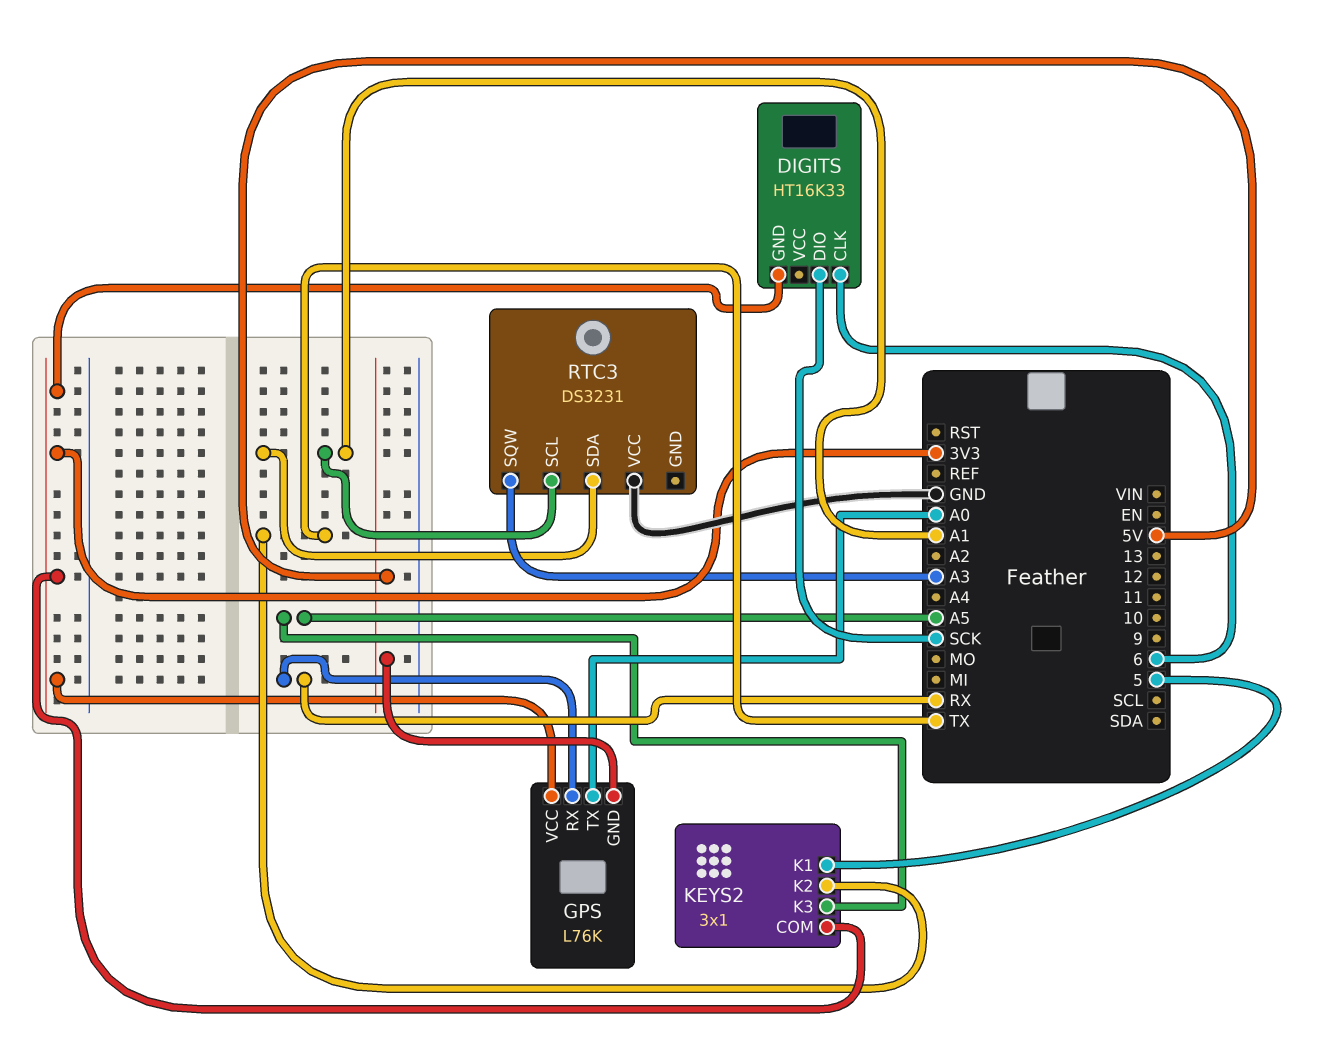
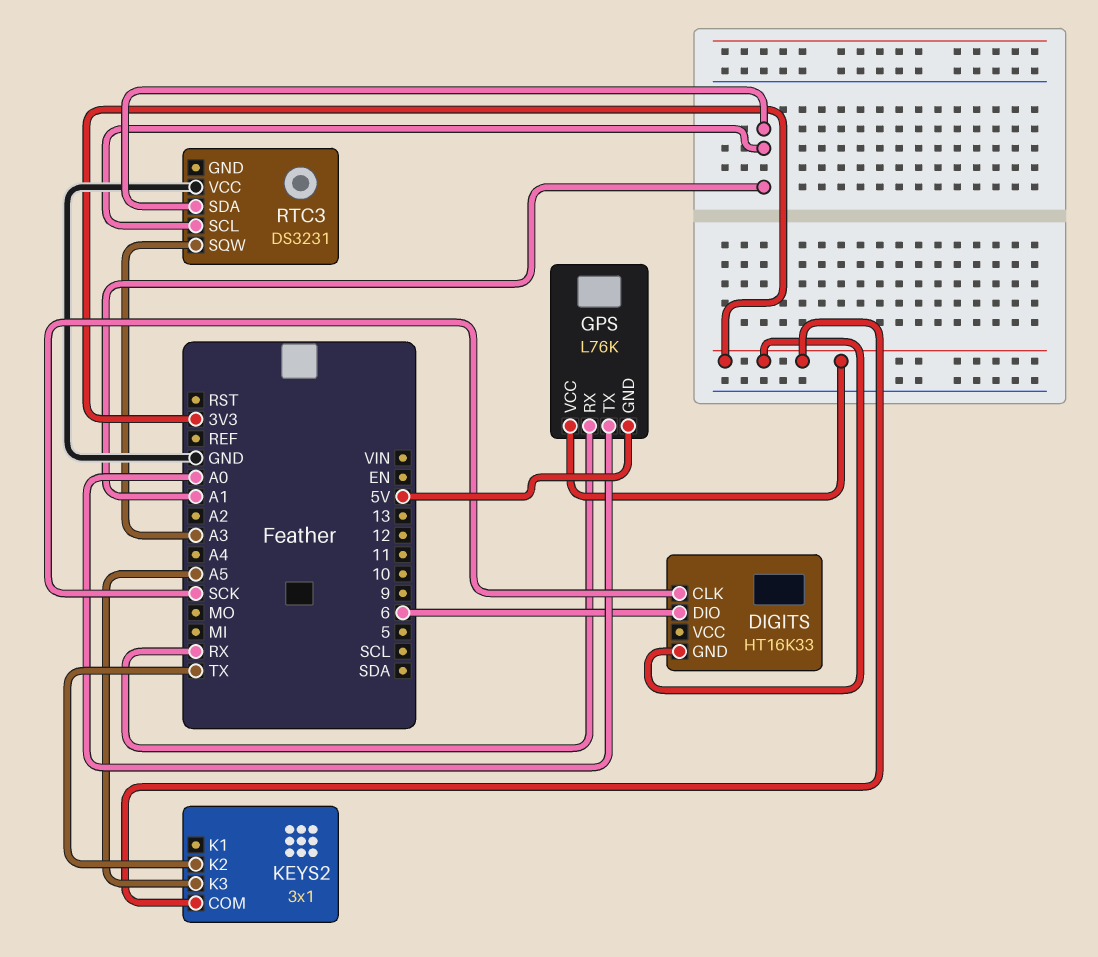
DIGITS pin CLK: 6 -> SCK
DIGITS pin DIO: SCK -> 6
KEYS2 pin K1: 5 -> none

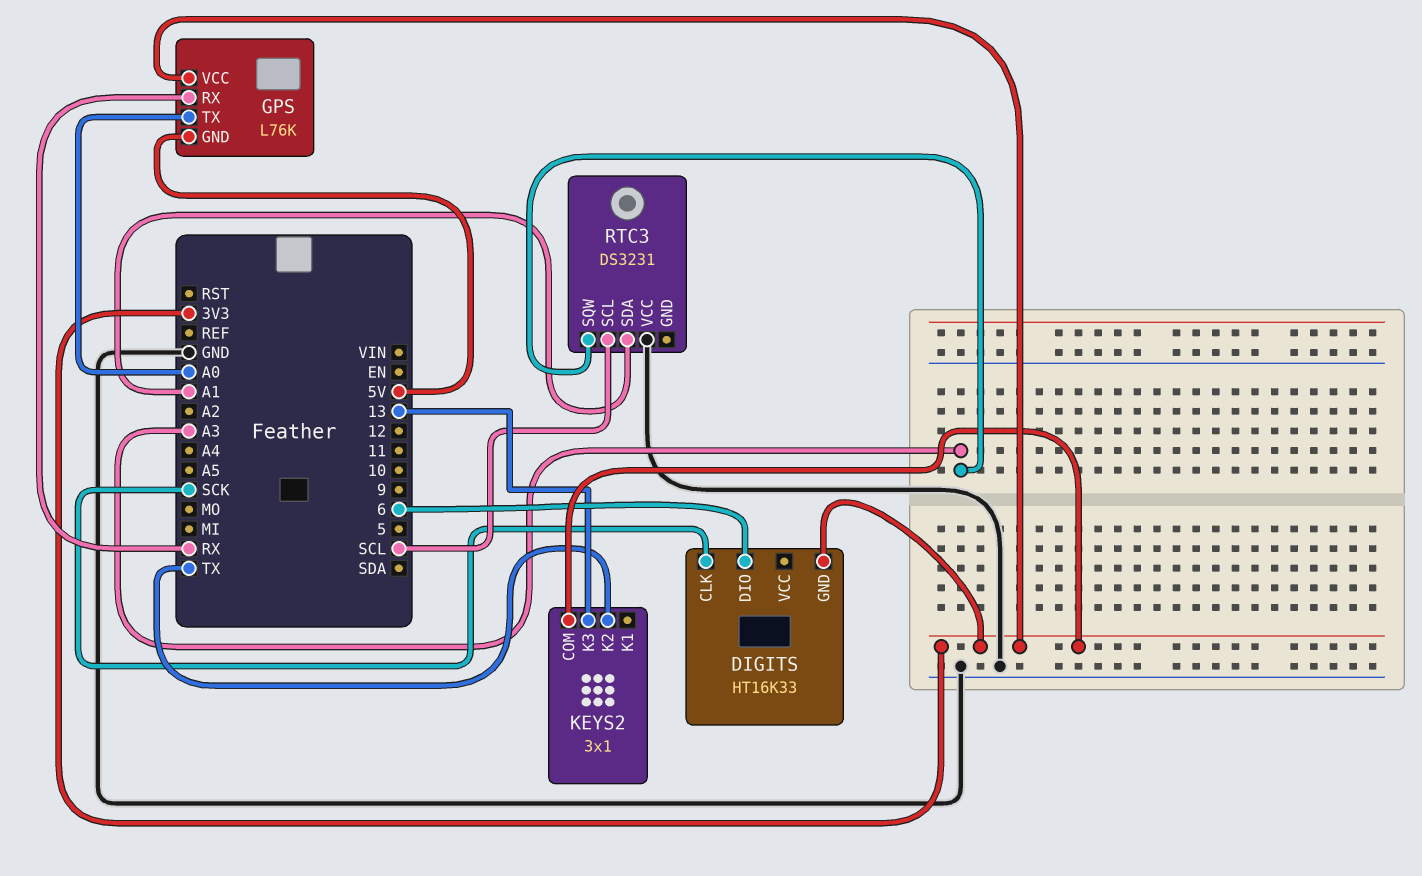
KEYS2 pin K3: A5 -> 13
RTC3 pin SCL: A1 -> SCL

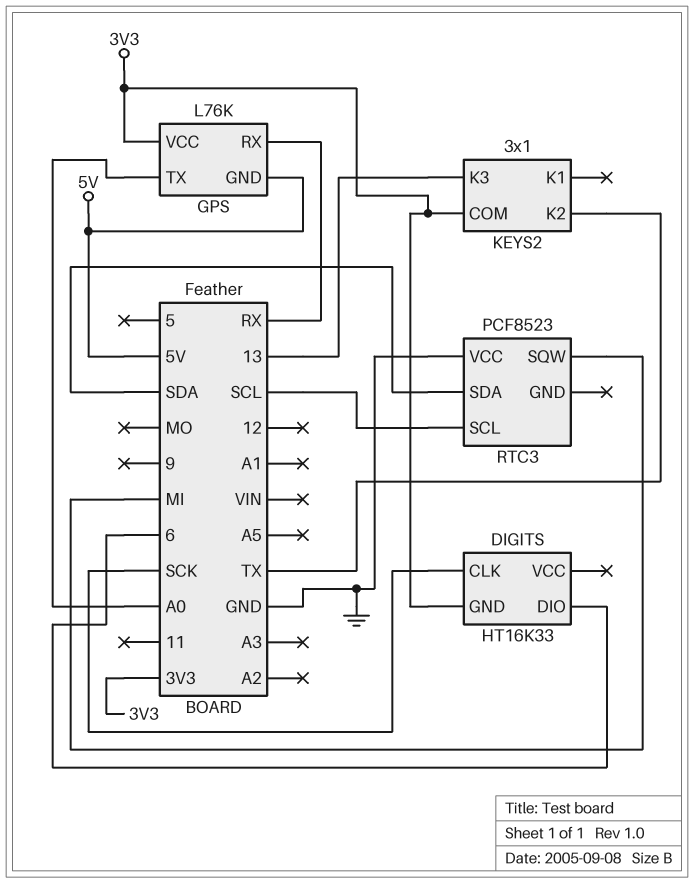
RTC3: DS3231 -> PCF8523
RTC3 pin SDA: A1 -> SDA
RTC3 pin SQW: A3 -> MI

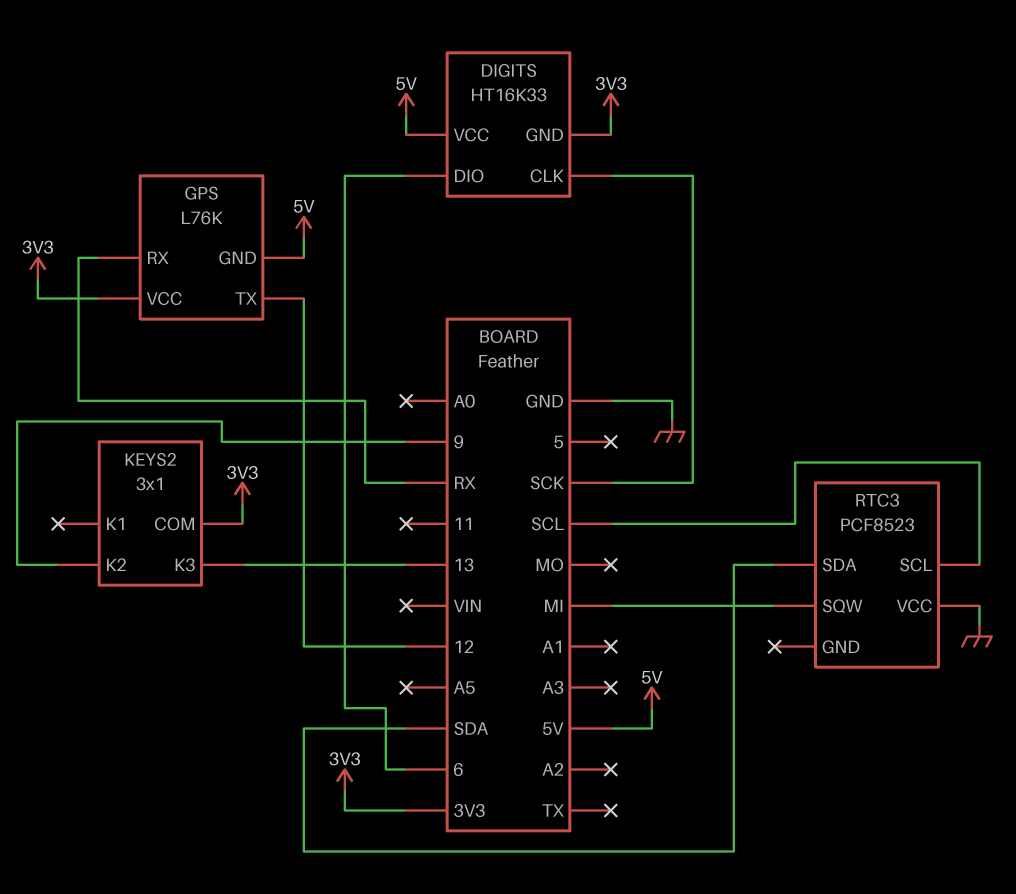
DIGITS pin VCC: none -> 5V
GPS pin TX: A0 -> 12
KEYS2 pin K2: TX -> 9

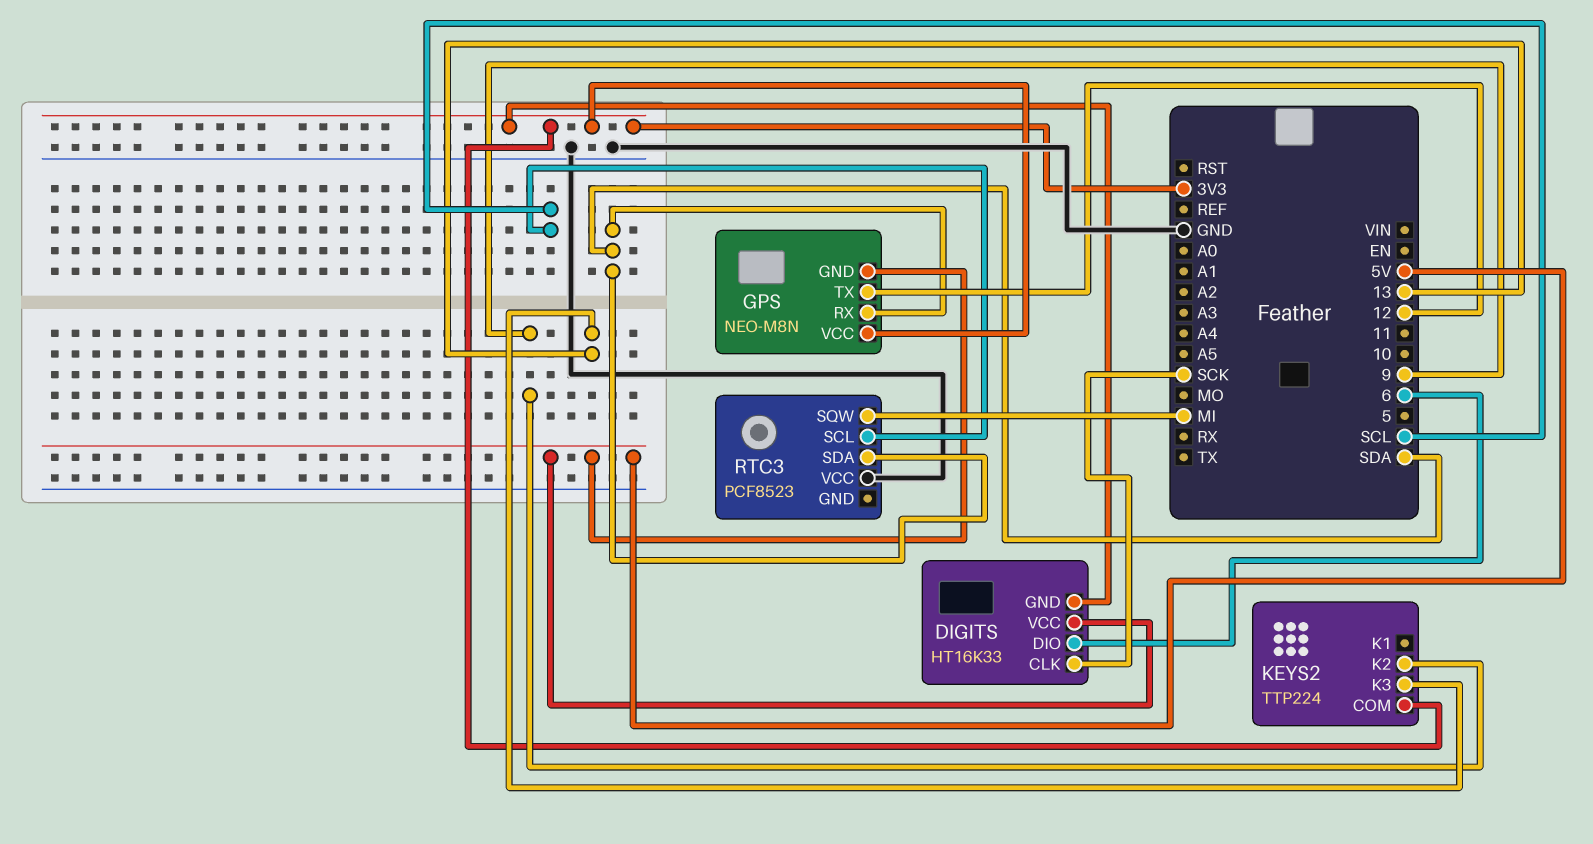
GPS: L76K -> NEO-M8N
GPS pin RX: RX -> SDA
KEYS2: 3x1 -> TTP224

